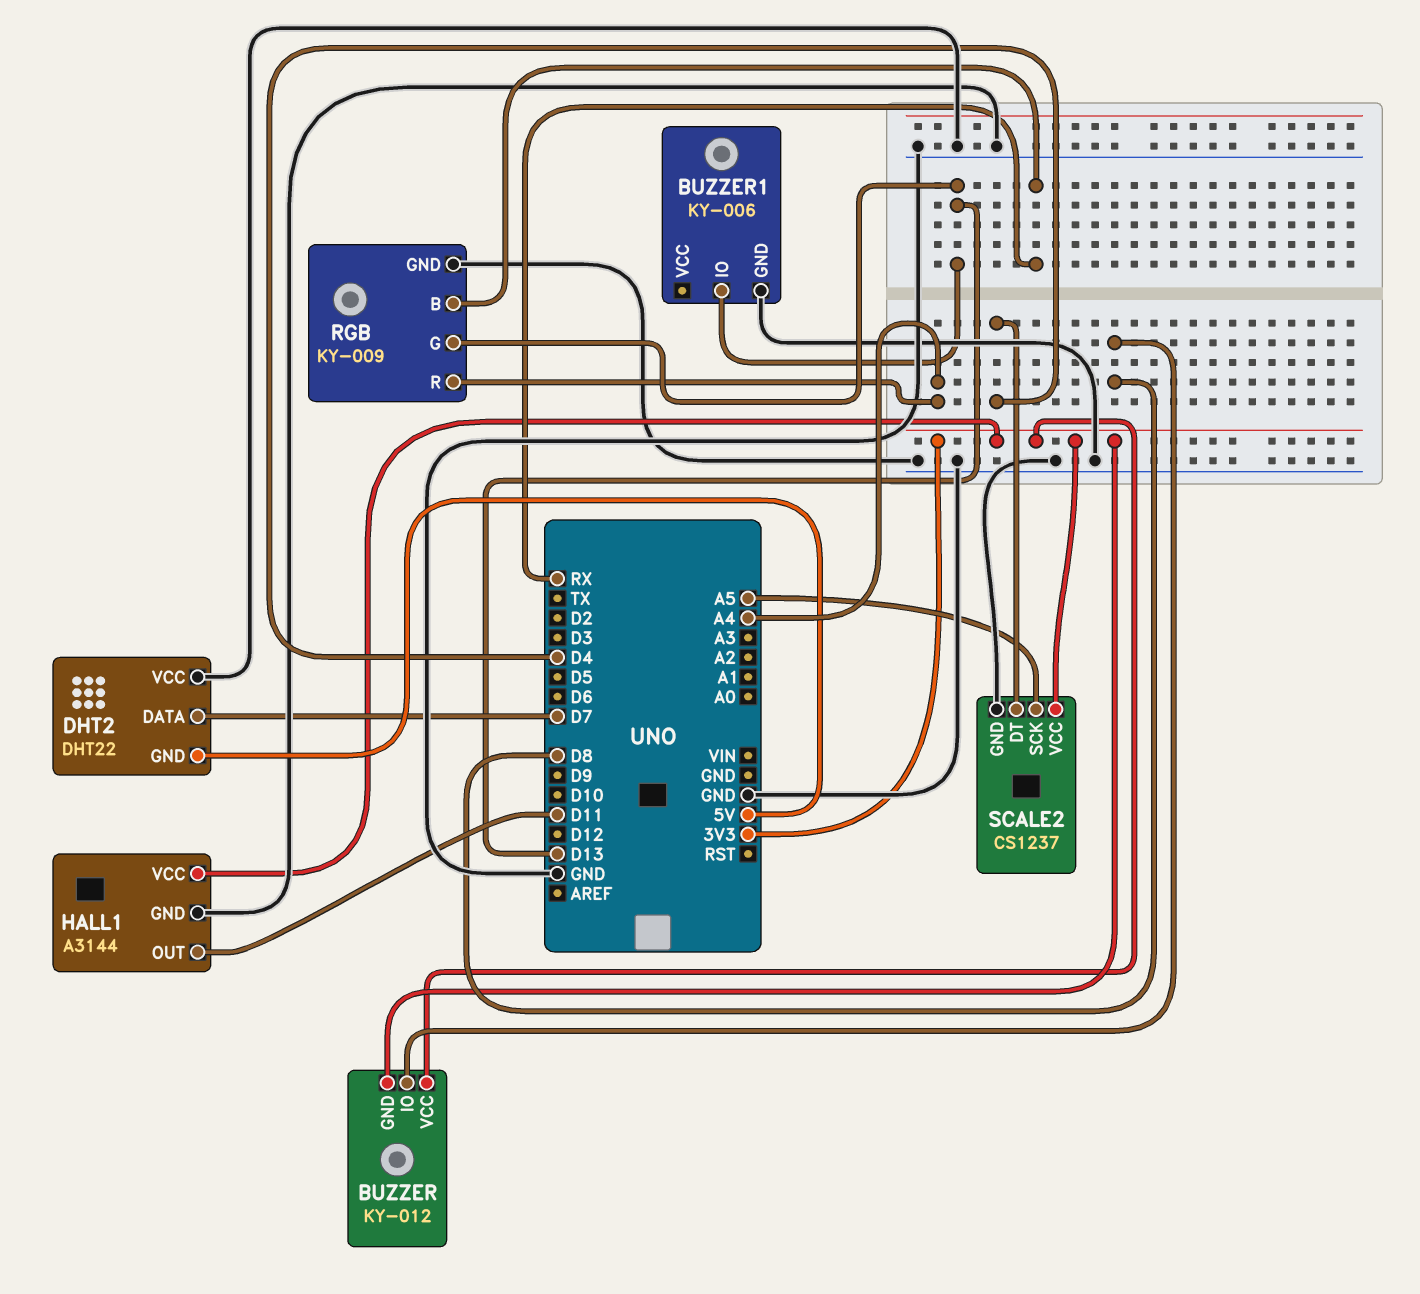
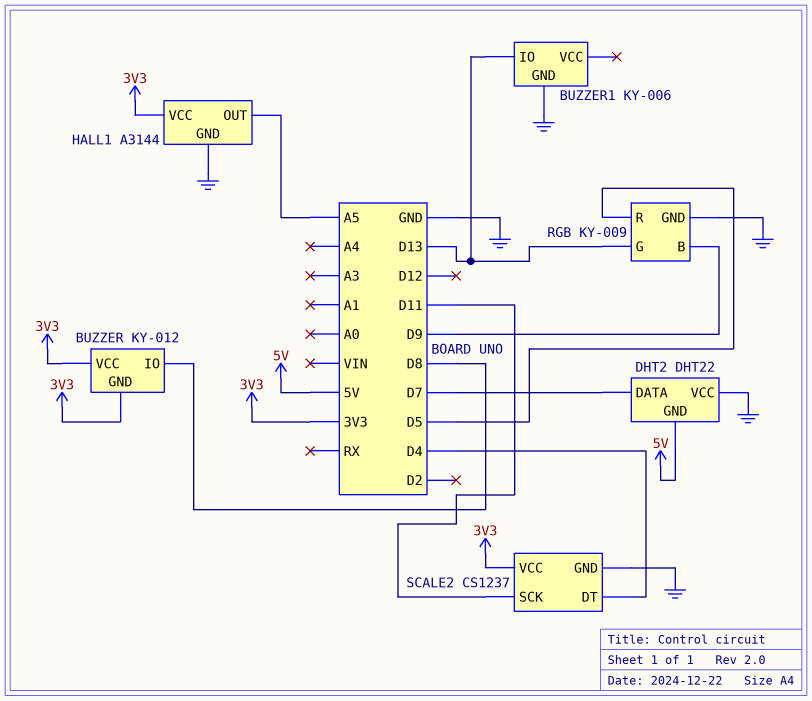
HALL1 pin OUT: D11 -> A5
RGB pin B: RX -> D9
RGB pin R: A4 -> D5
SCALE2 pin SCK: A5 -> D11

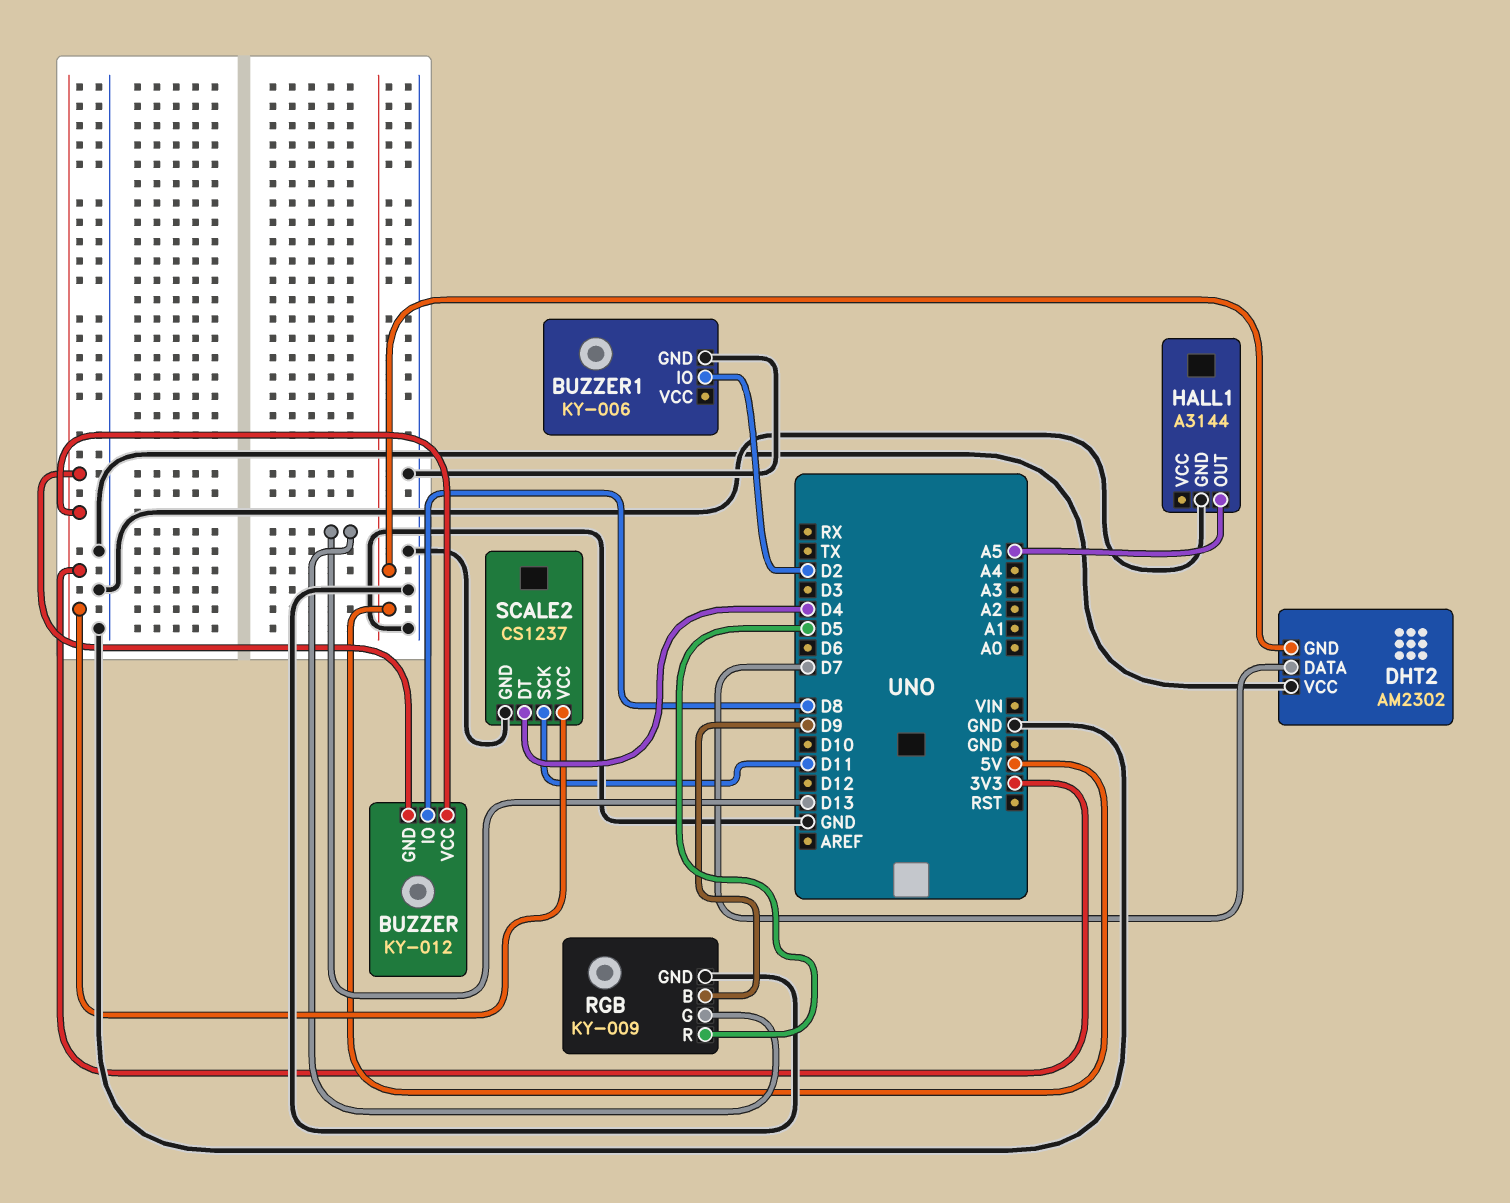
BUZZER1 pin IO: D13 -> D2
DHT2: DHT22 -> AM2302
HALL1 pin VCC: 3V3 -> none

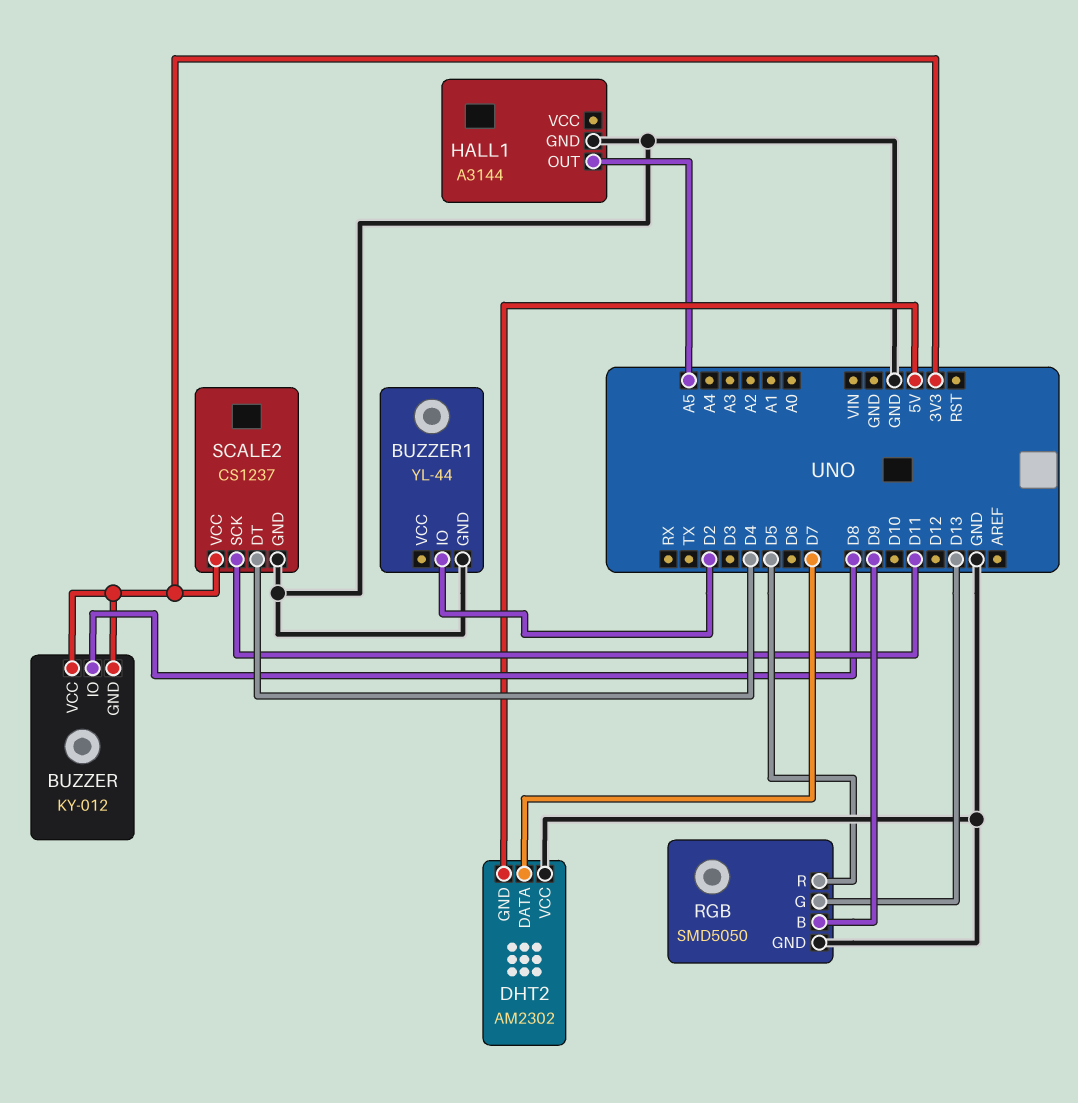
BUZZER1: KY-006 -> YL-44
RGB: KY-009 -> SMD5050

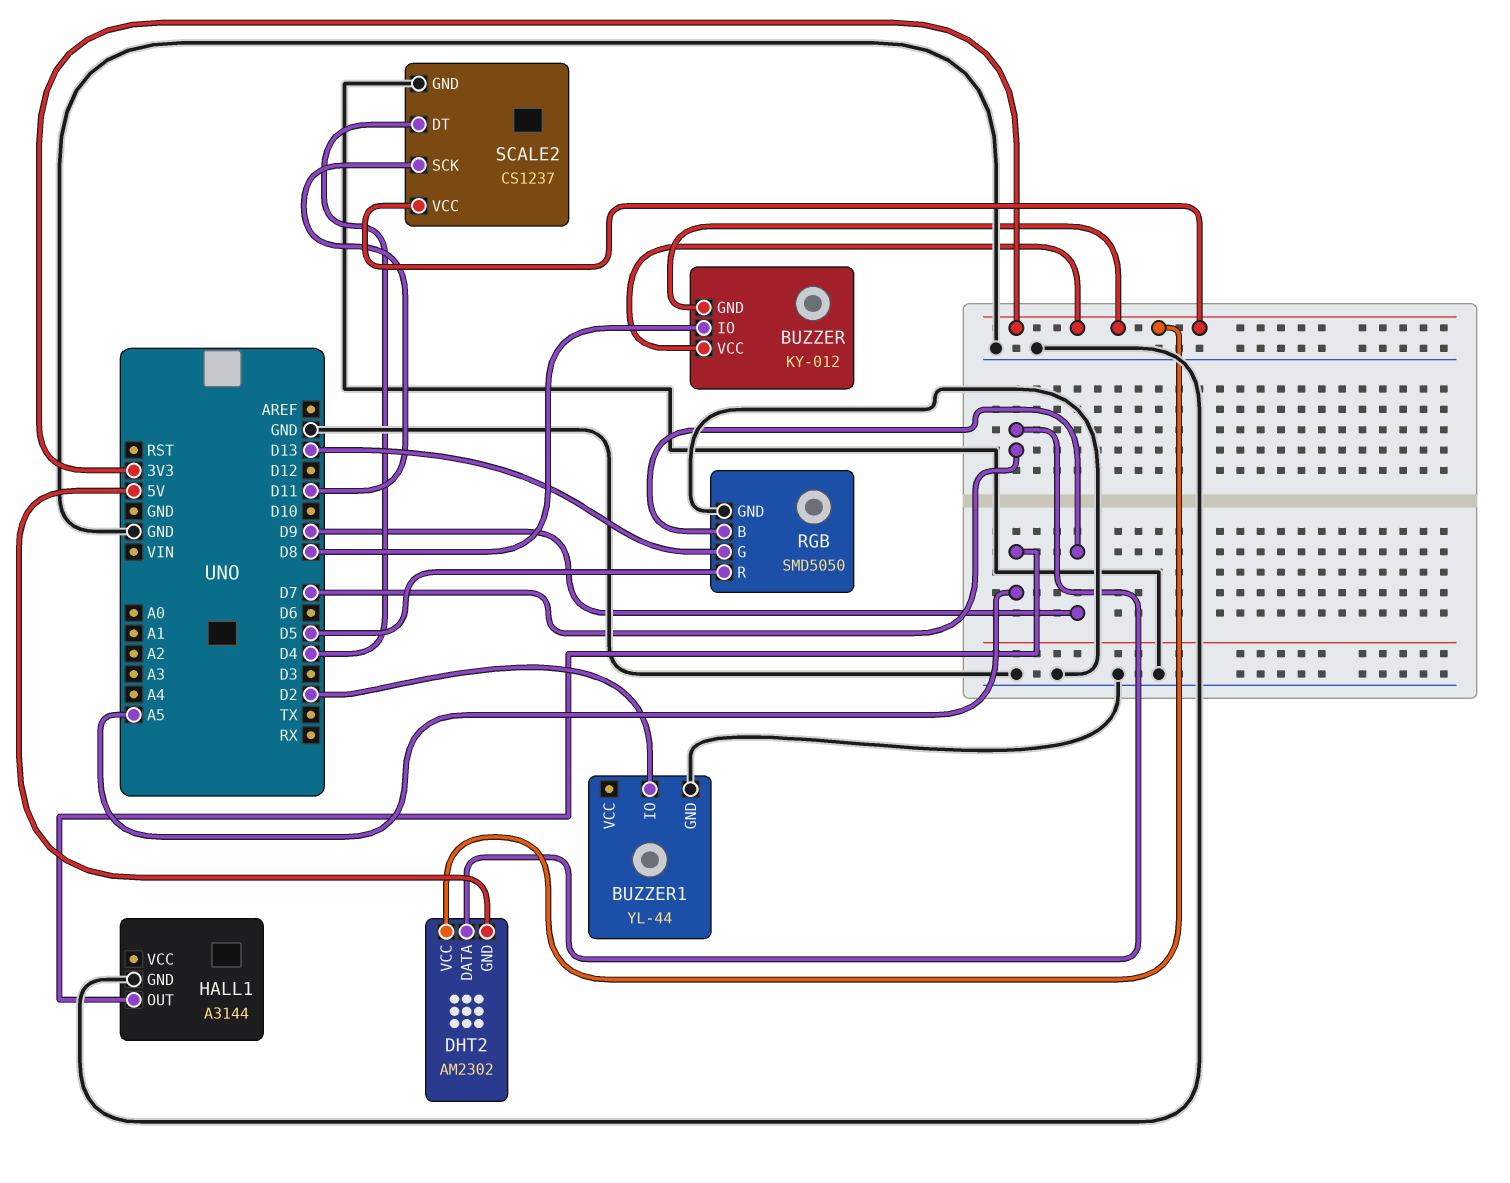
DHT2 pin VCC: GND -> 3V3

